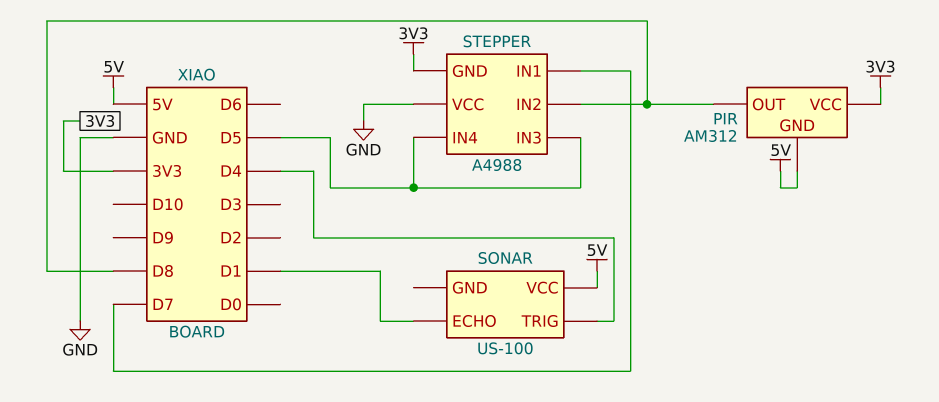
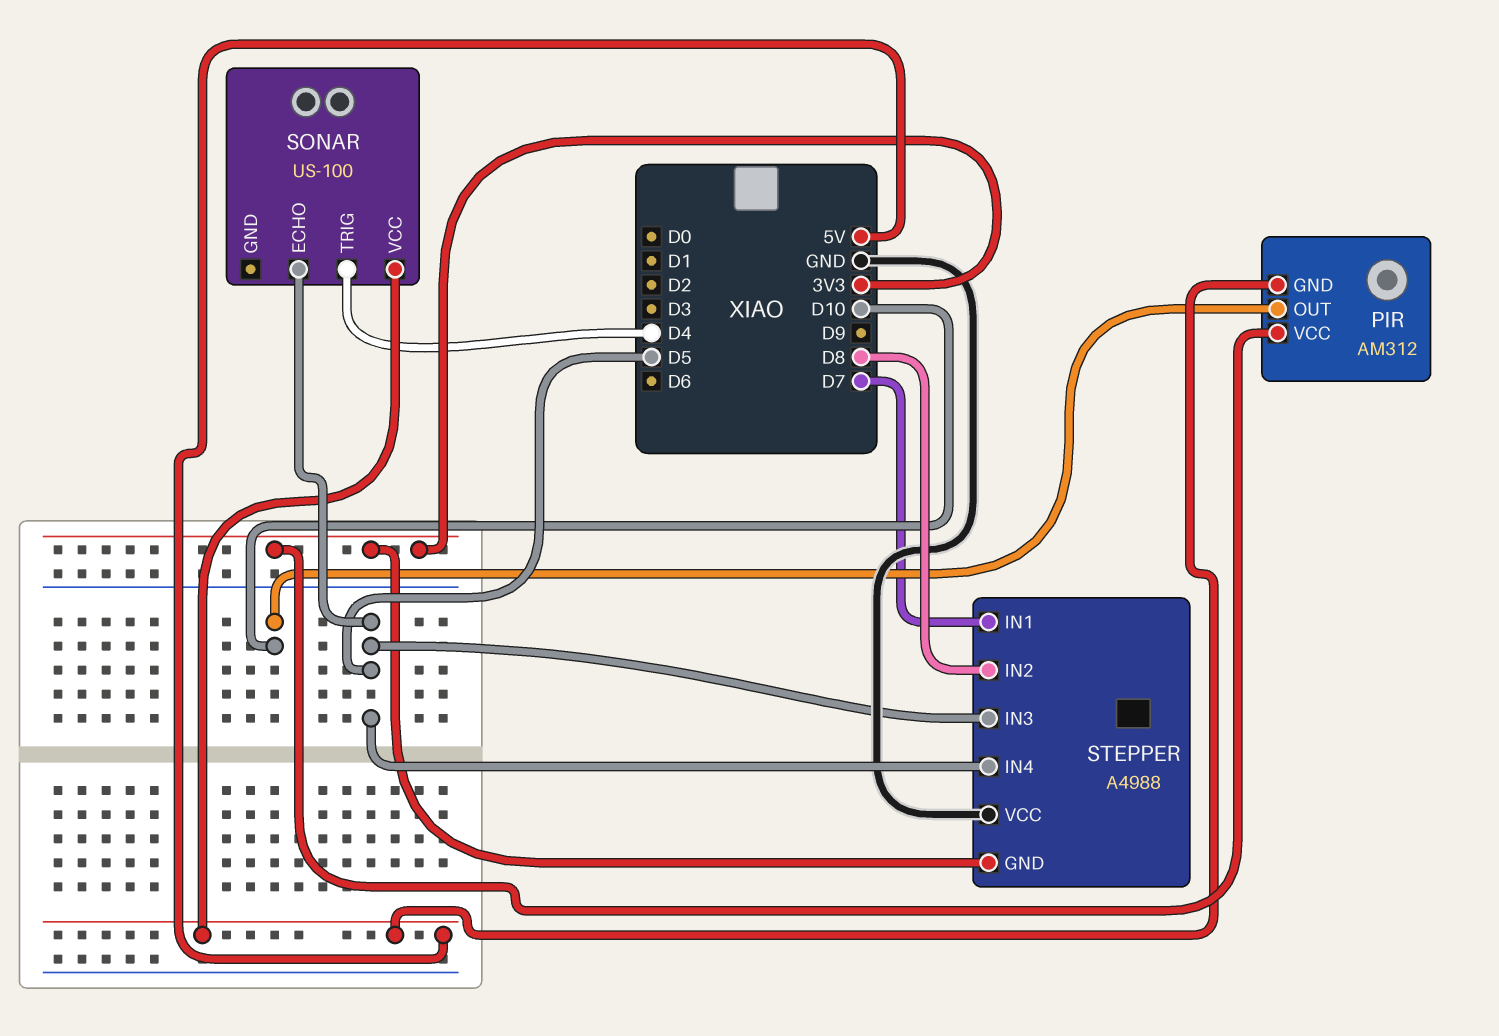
PIR pin OUT: D8 -> D10
SONAR pin ECHO: D1 -> D5

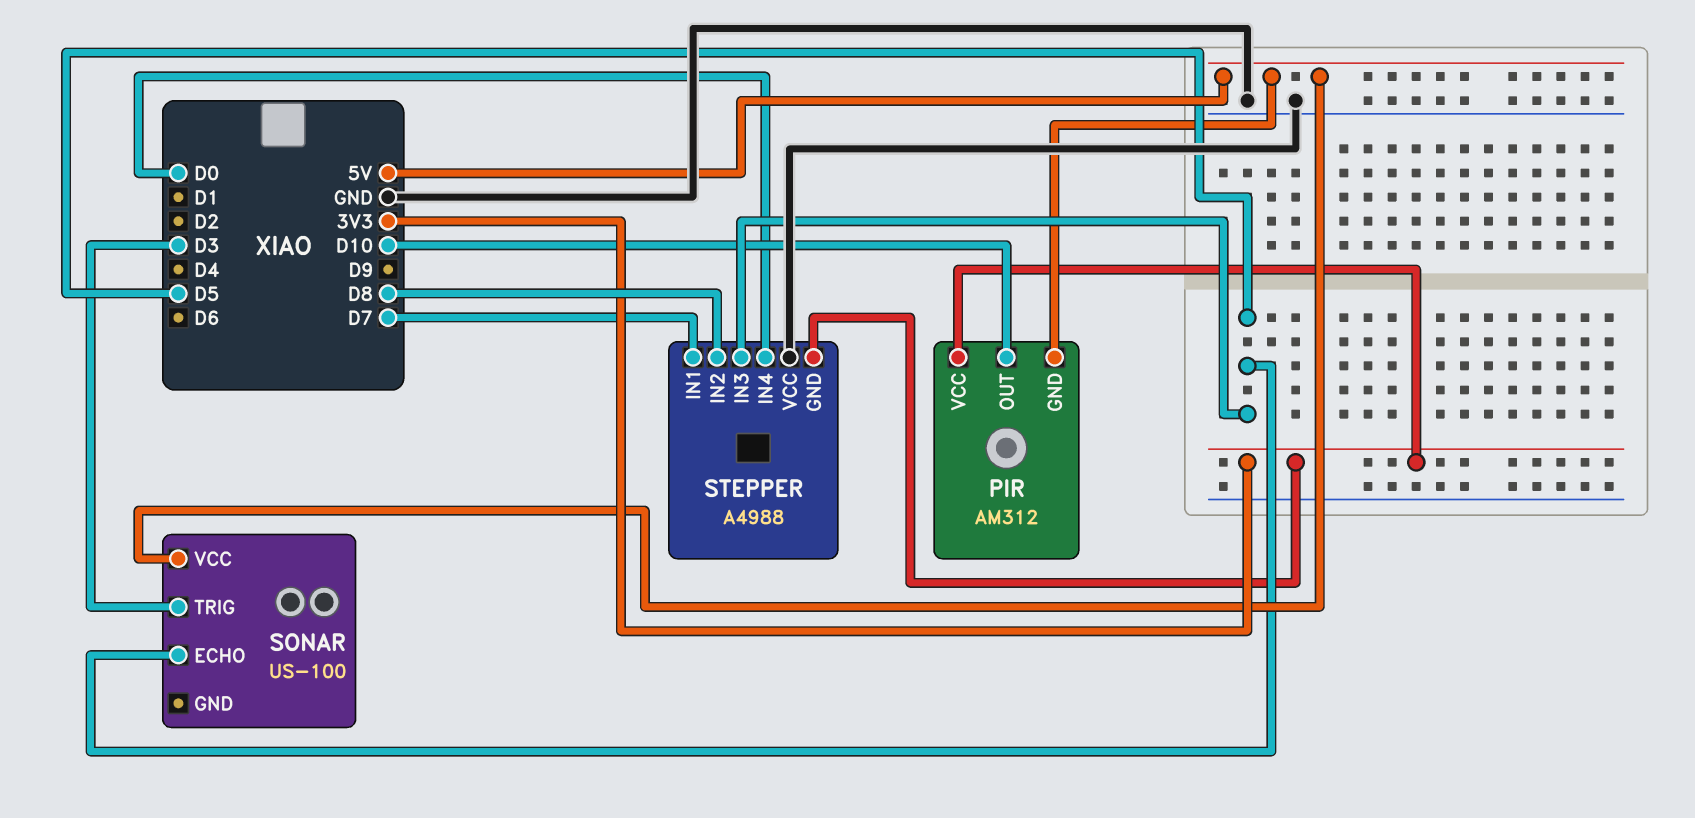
SONAR pin TRIG: D4 -> D3
STEPPER pin IN4: D5 -> D0

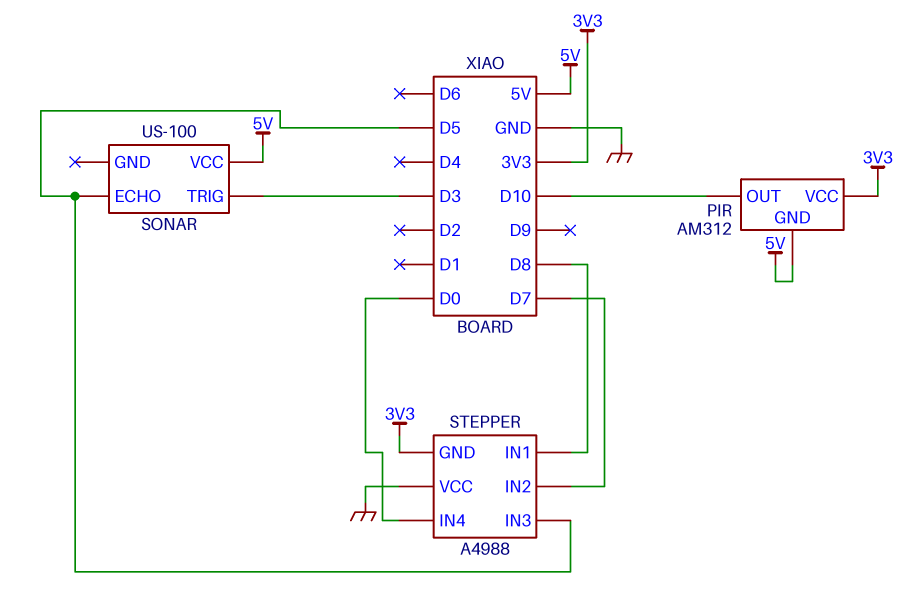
STEPPER pin IN1: D7 -> D8
STEPPER pin IN2: D8 -> D7

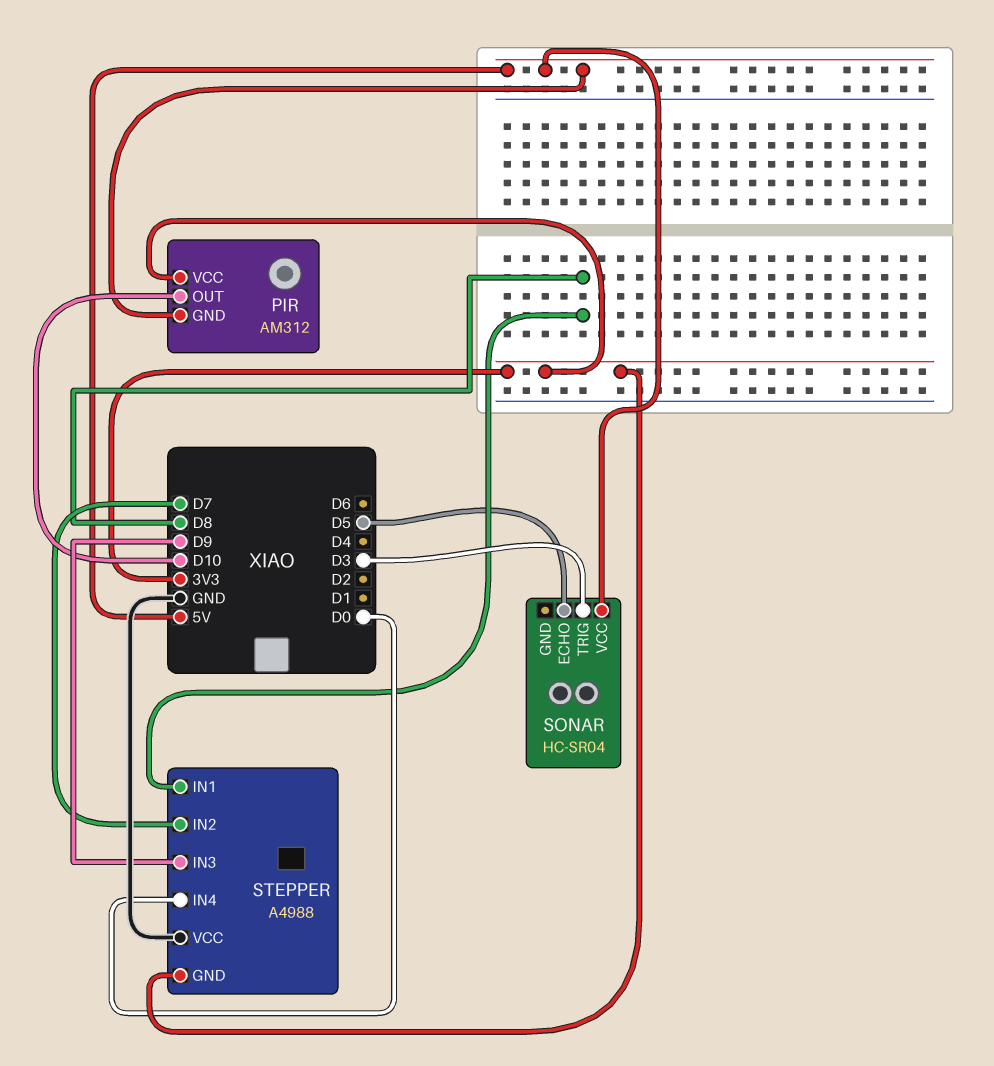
SONAR: US-100 -> HC-SR04
STEPPER pin IN3: D5 -> D9

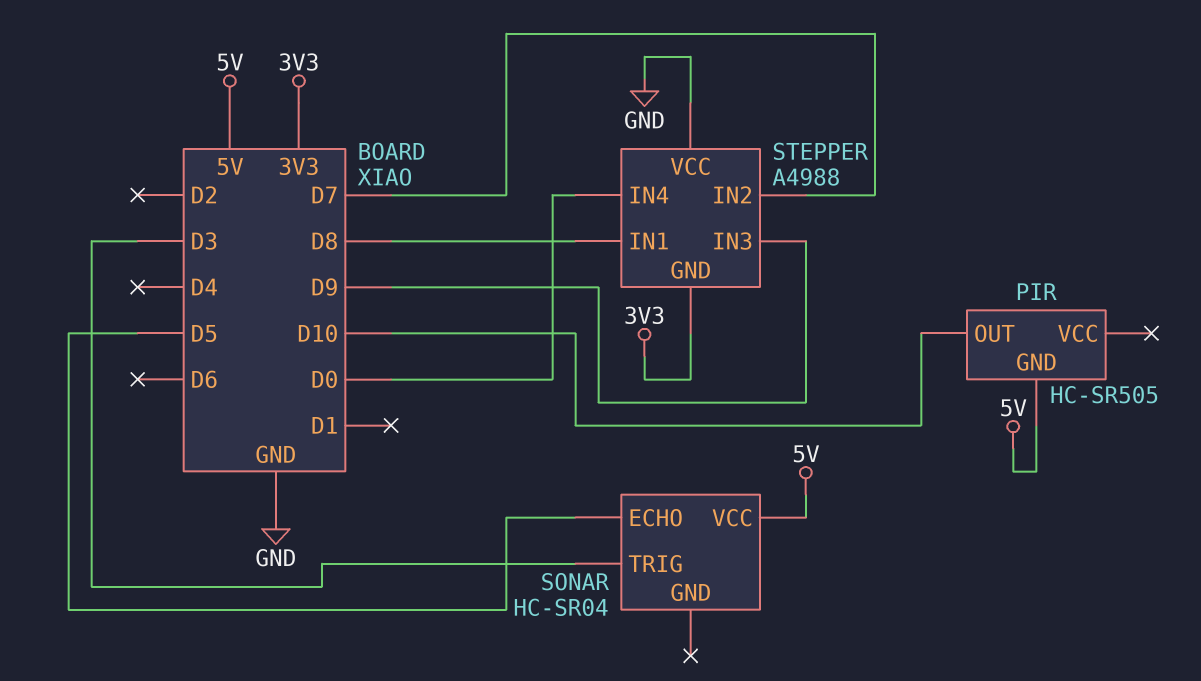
PIR: AM312 -> HC-SR505
PIR pin VCC: 3V3 -> none

